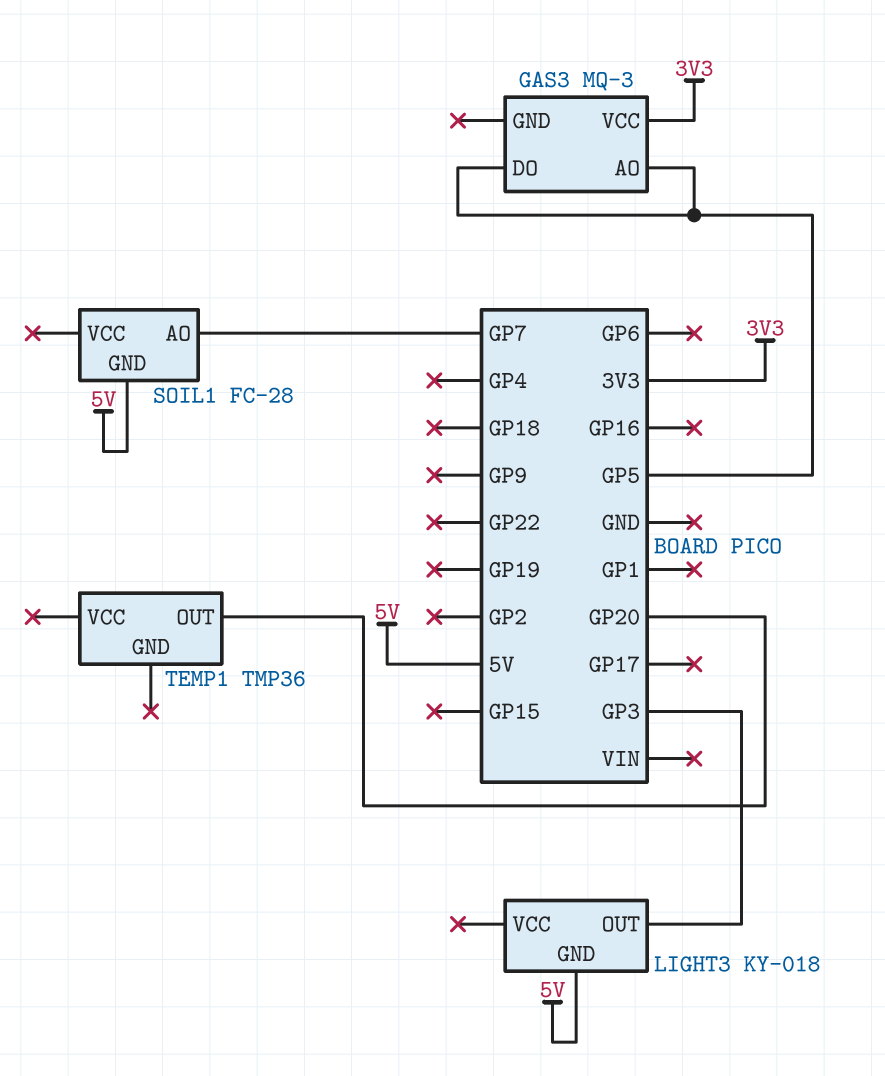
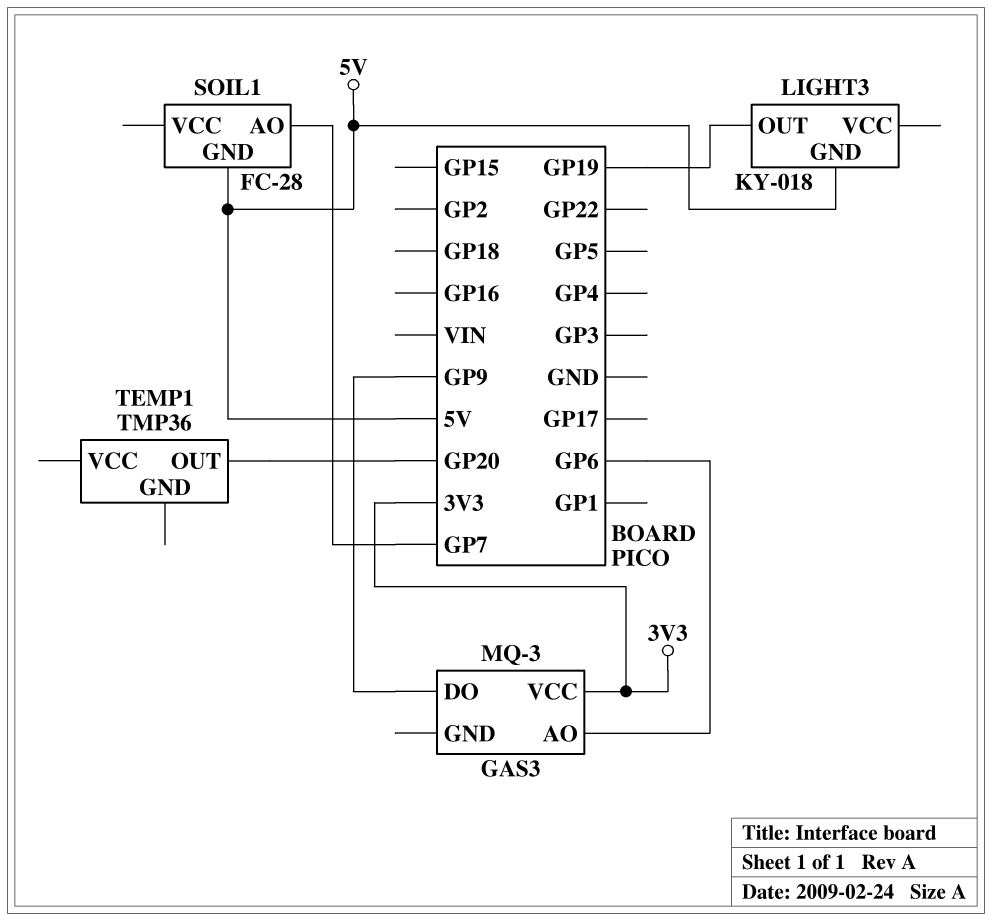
GAS3 pin AO: GP5 -> GP6
GAS3 pin DO: GP5 -> GP9
LIGHT3 pin OUT: GP3 -> GP19

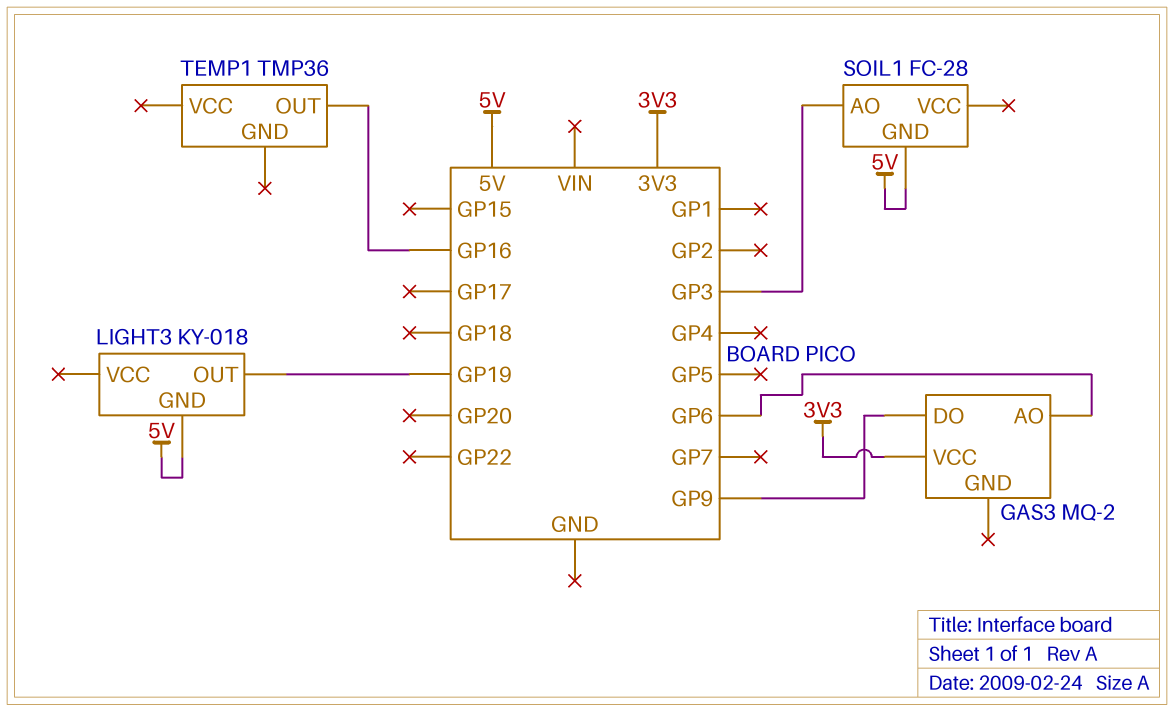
GAS3: MQ-3 -> MQ-2
SOIL1 pin AO: GP7 -> GP3
TEMP1 pin OUT: GP20 -> GP16

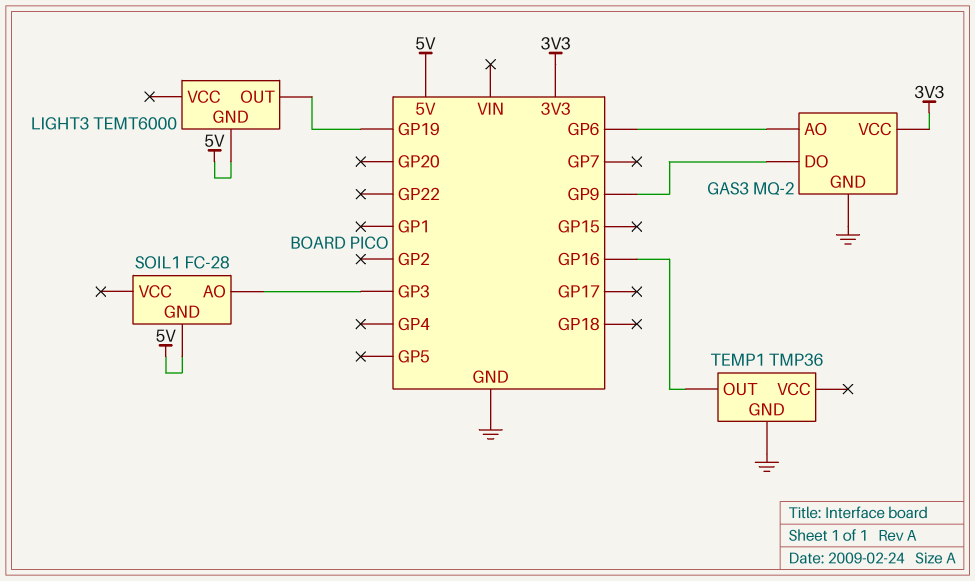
GAS3 pin GND: none -> GND
LIGHT3: KY-018 -> TEMT6000
TEMP1 pin GND: none -> GND

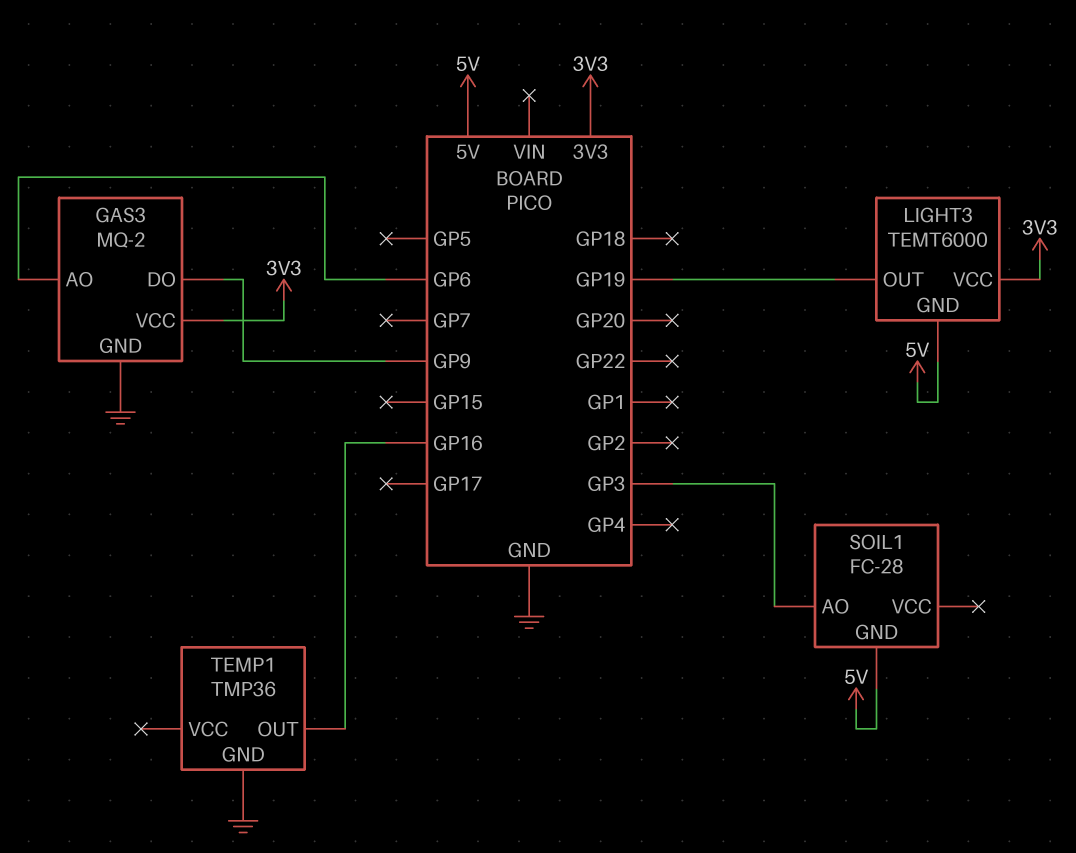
LIGHT3 pin VCC: none -> 3V3

